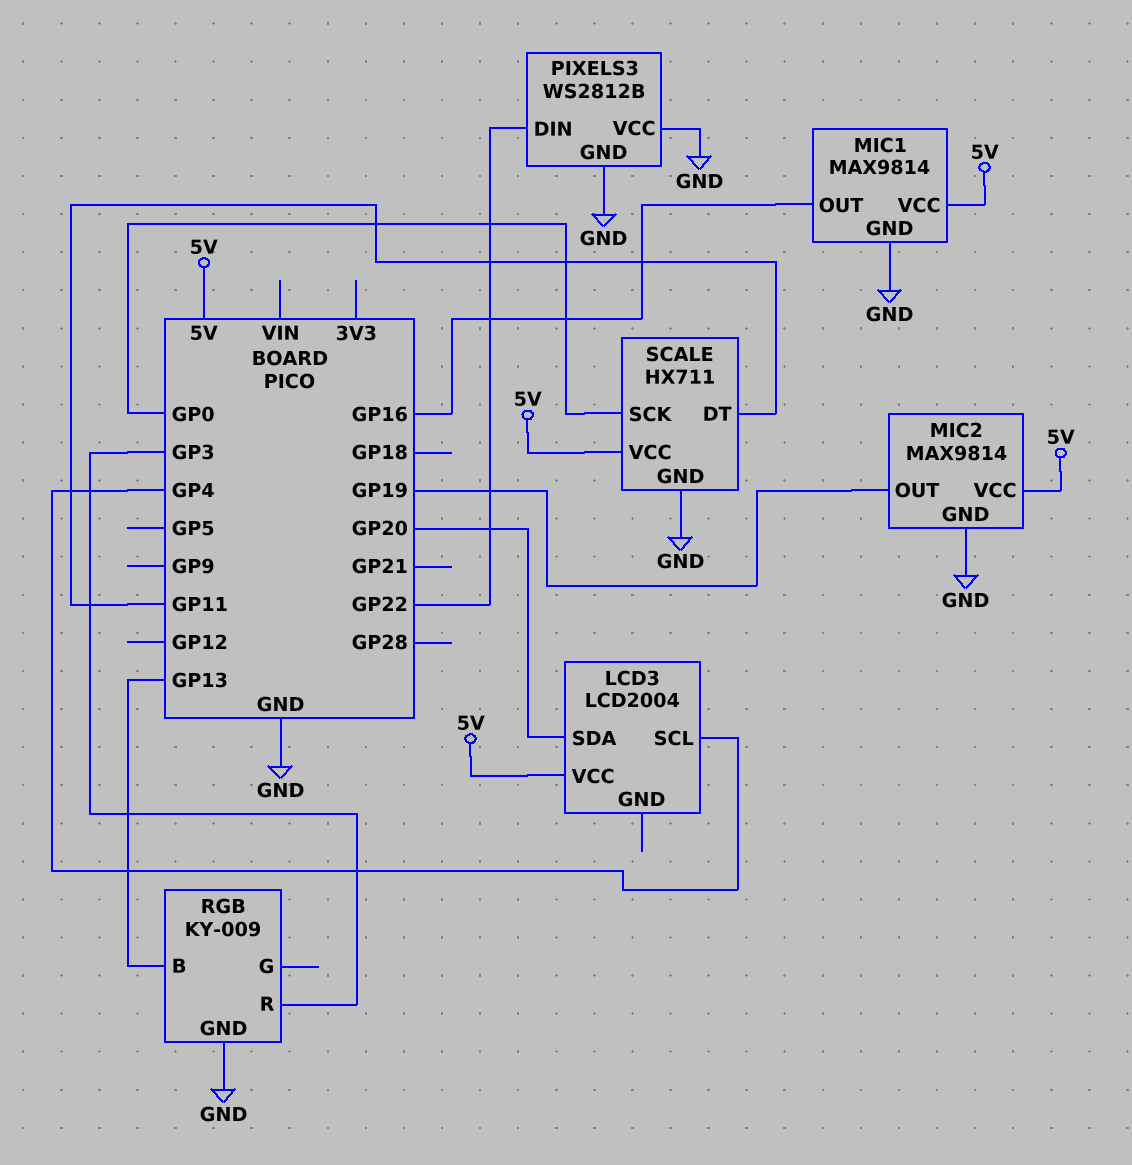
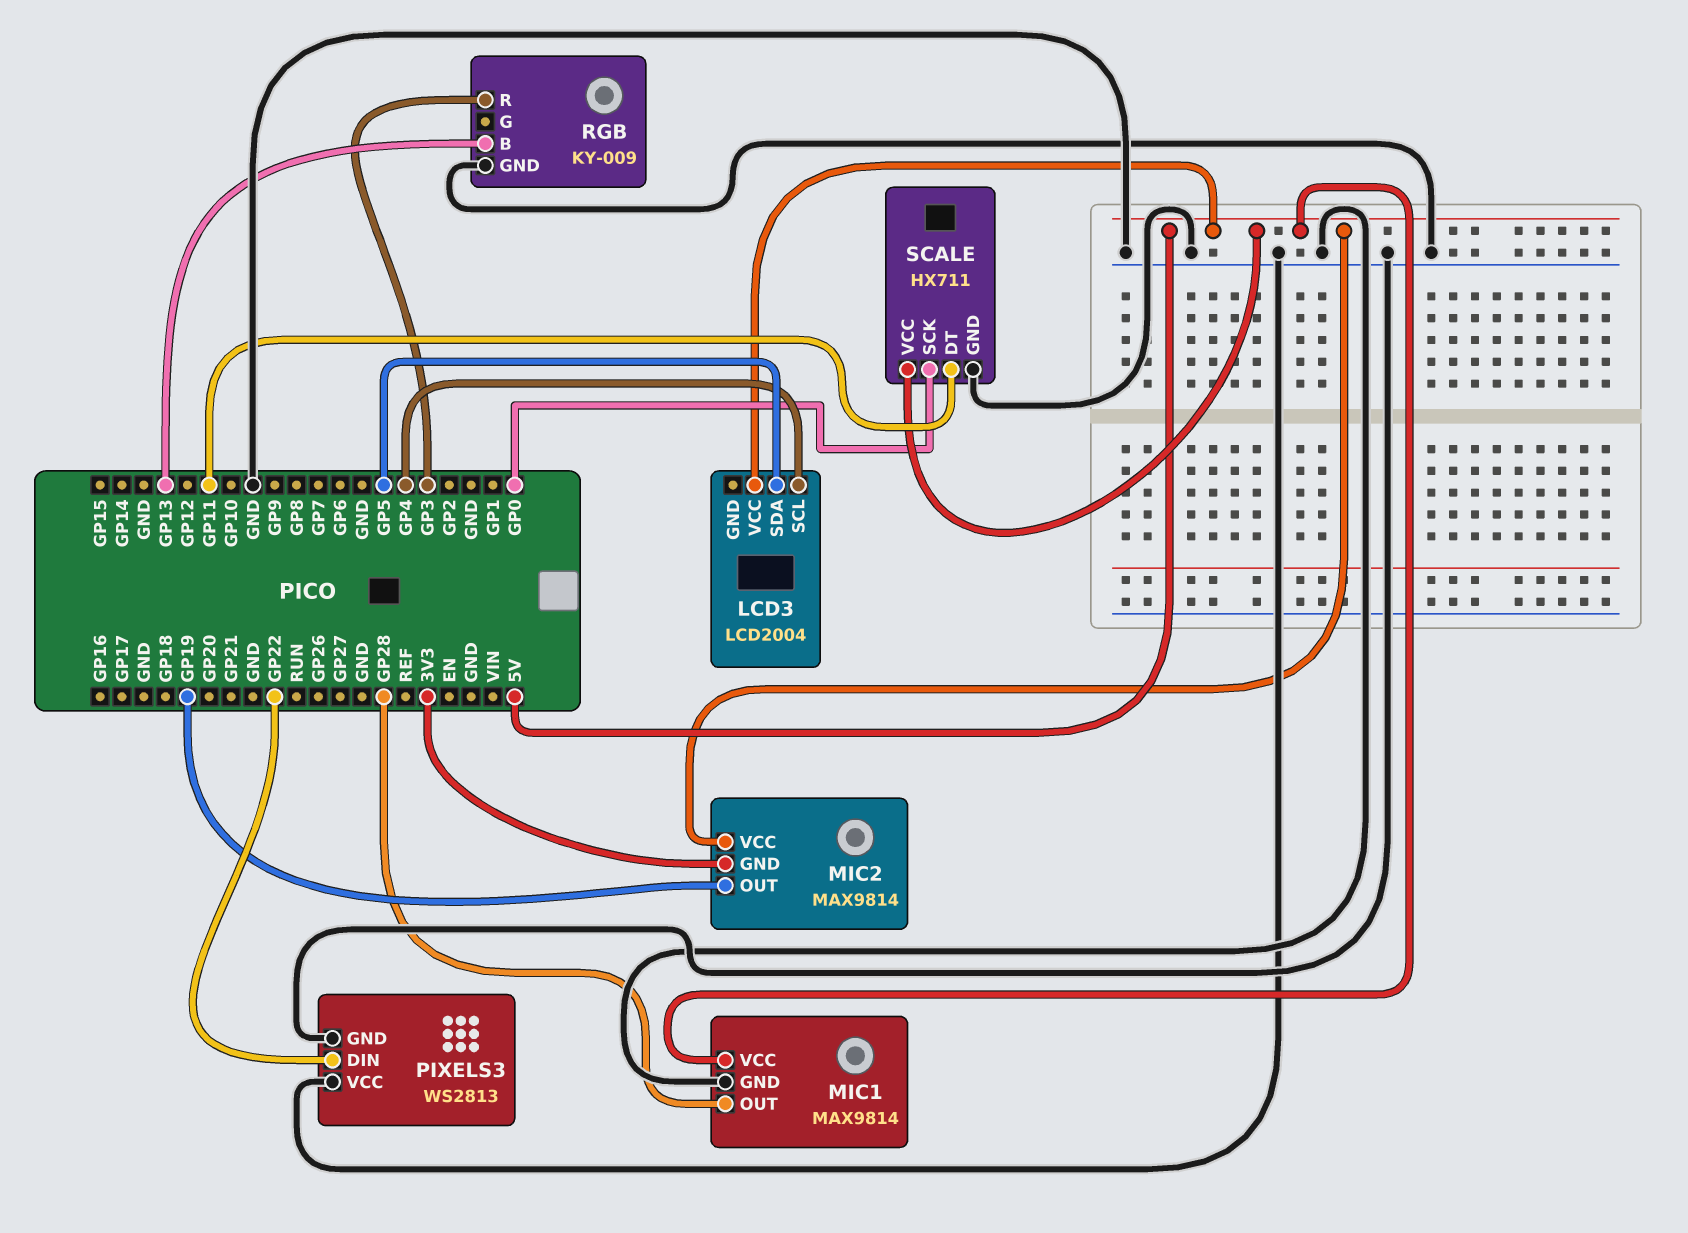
LCD3 pin SDA: GP20 -> GP5
MIC1 pin OUT: GP16 -> GP28
MIC2 pin GND: GND -> 3V3
PIXELS3: WS2812B -> WS2813

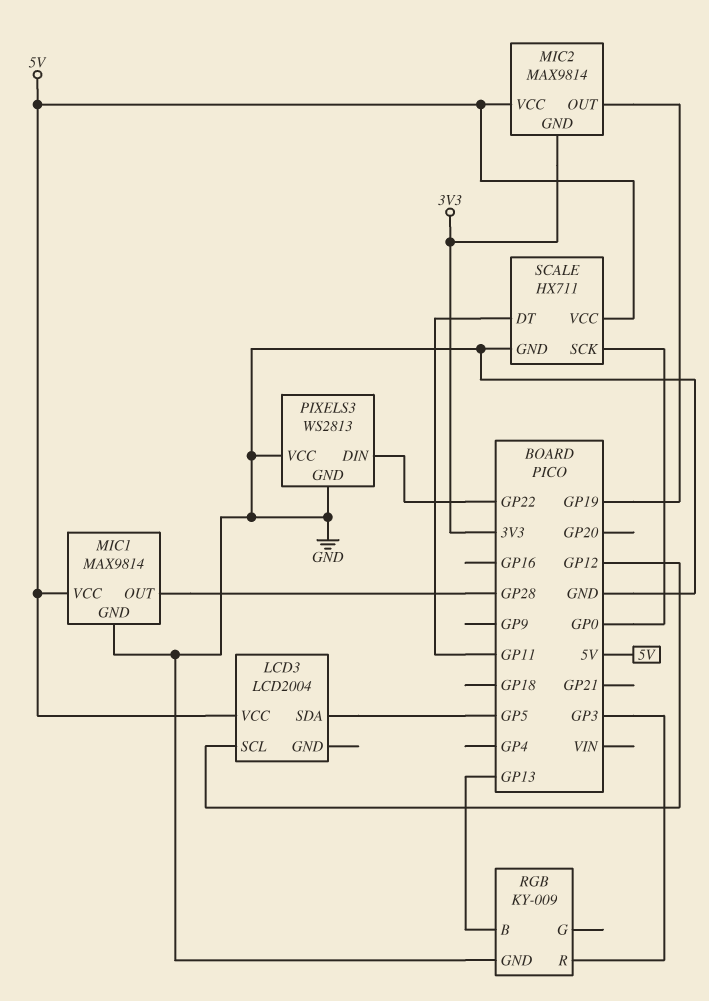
LCD3 pin SCL: GP4 -> GP12

